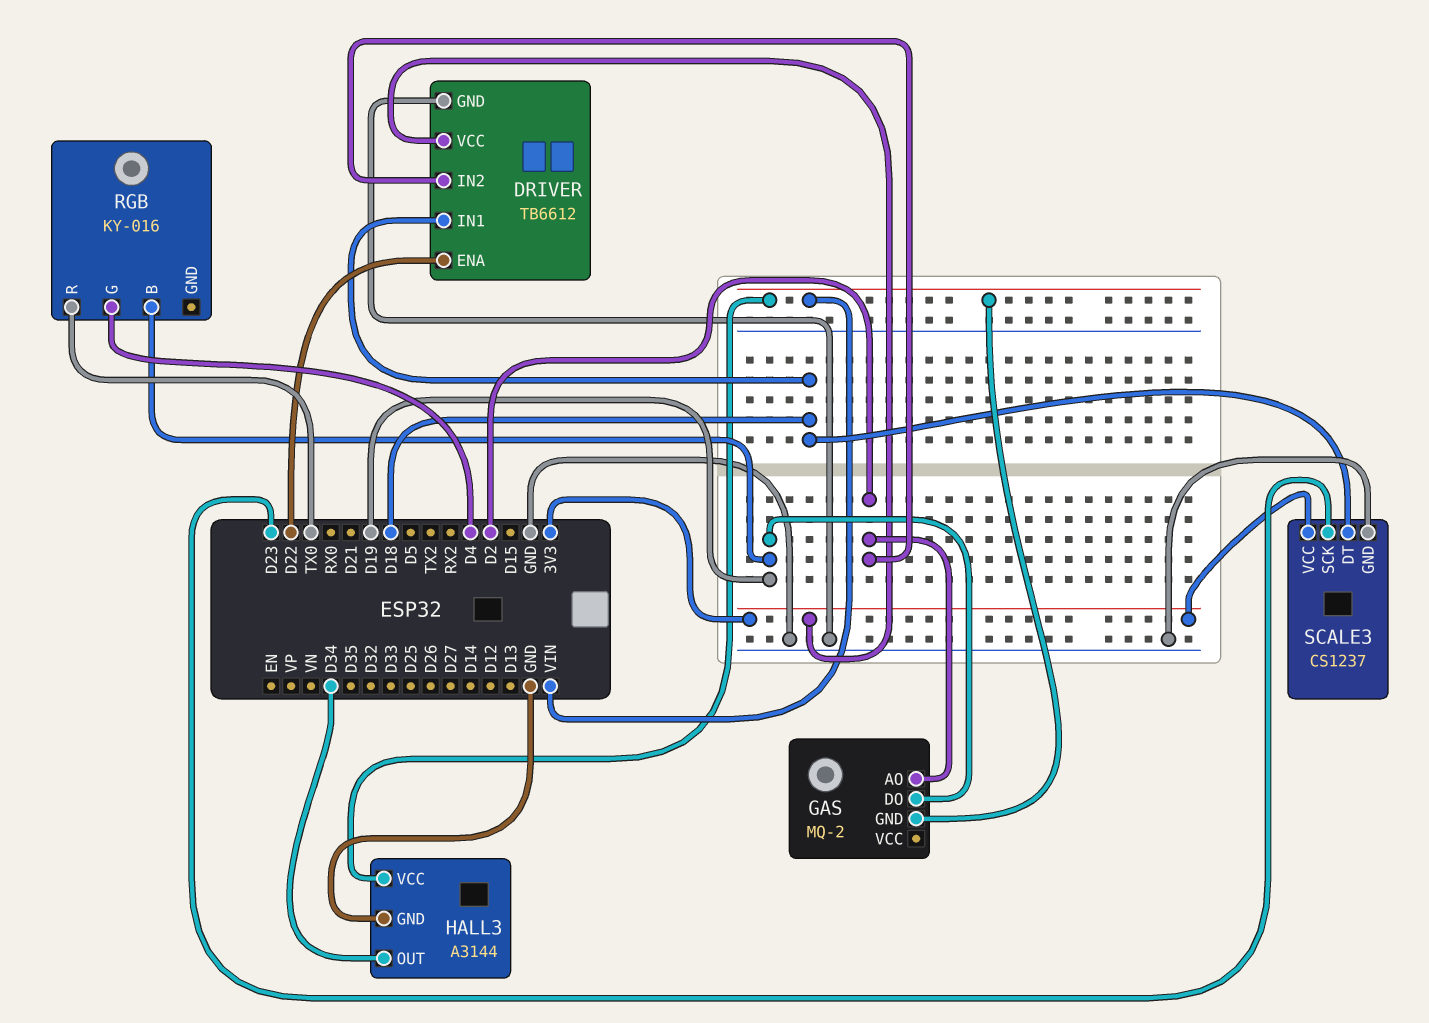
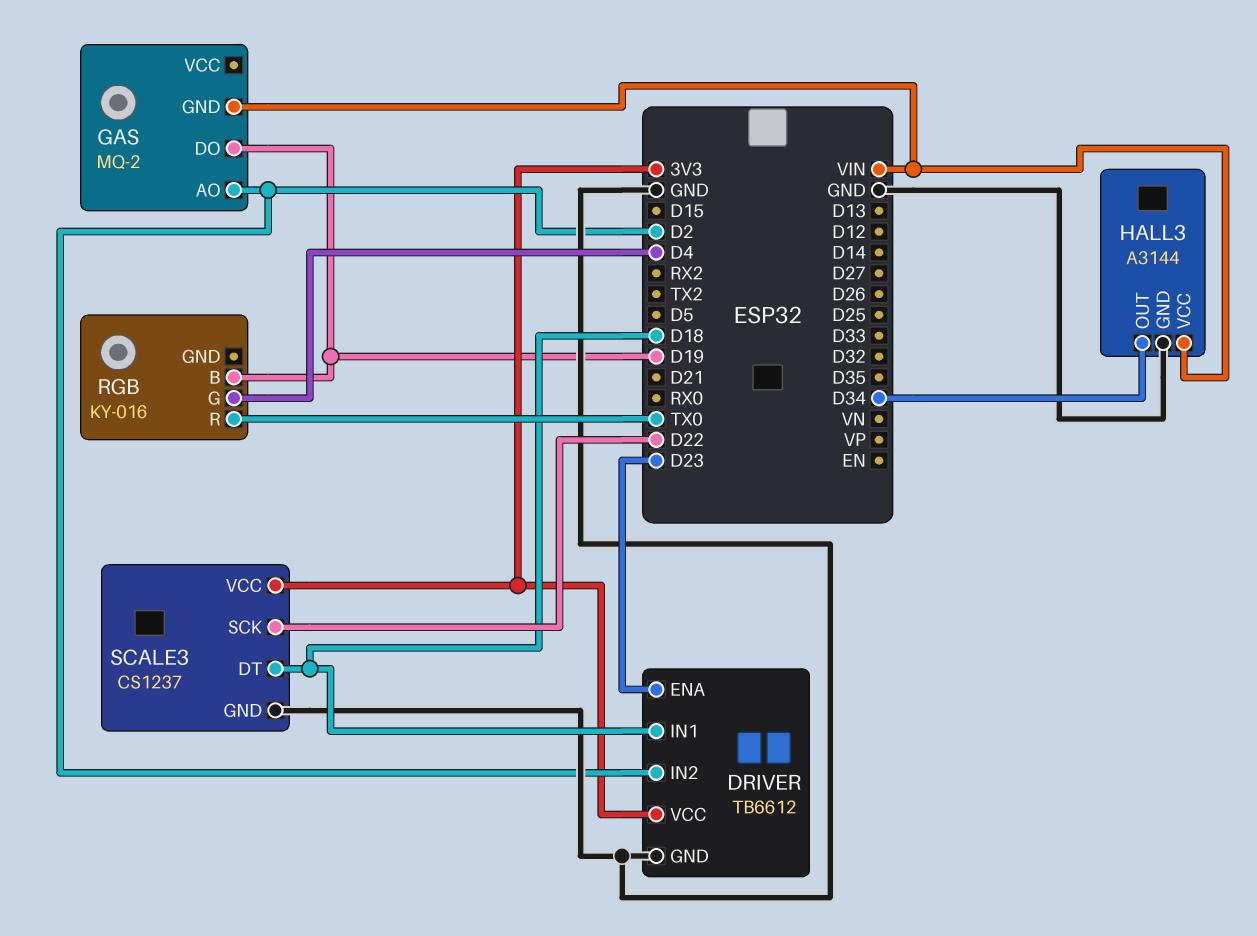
DRIVER pin ENA: D22 -> D23
SCALE3 pin SCK: D23 -> D22

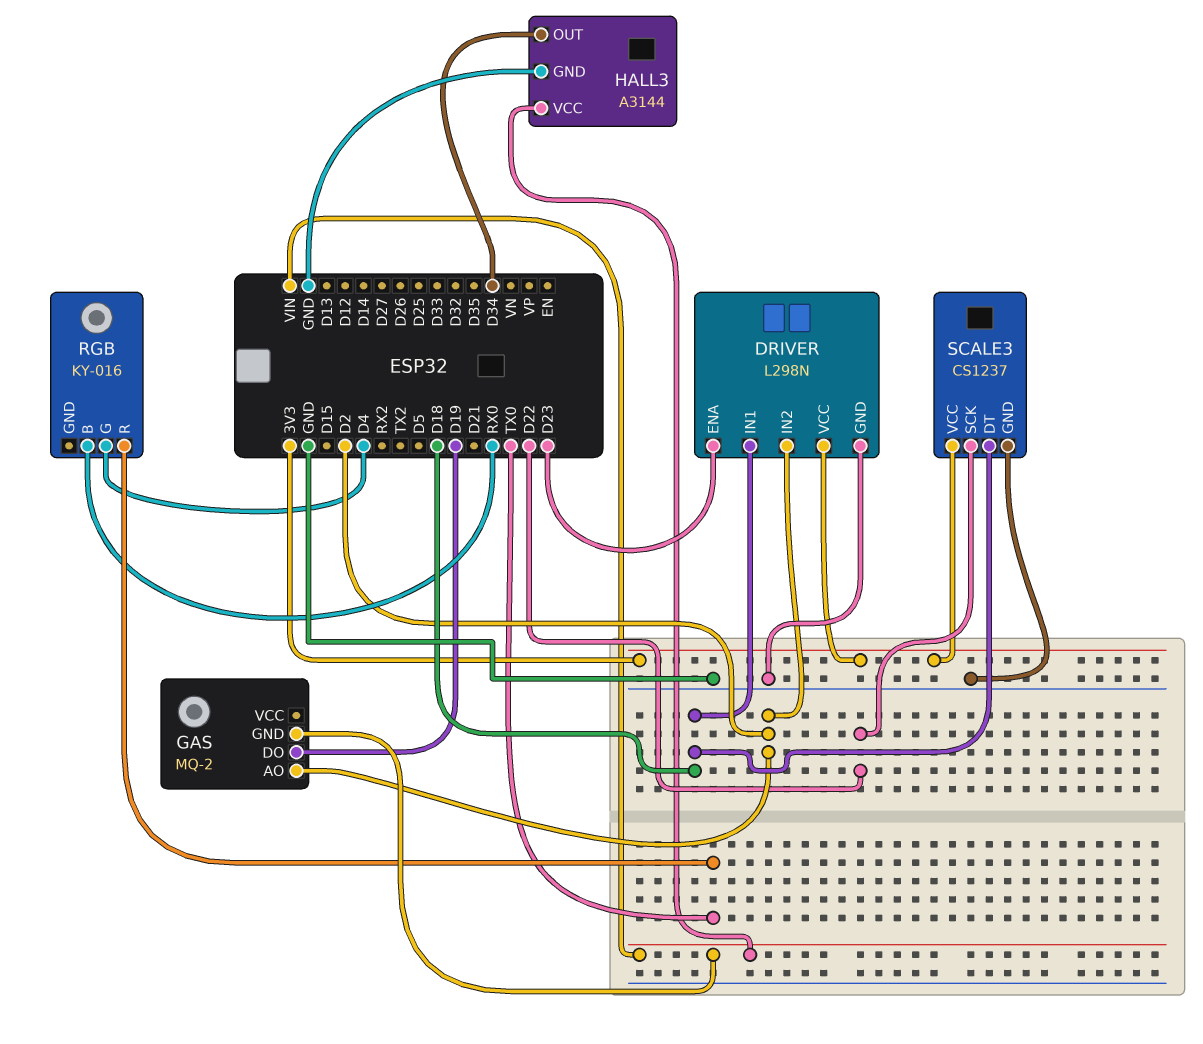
DRIVER: TB6612 -> L298N
RGB pin B: D19 -> RX0

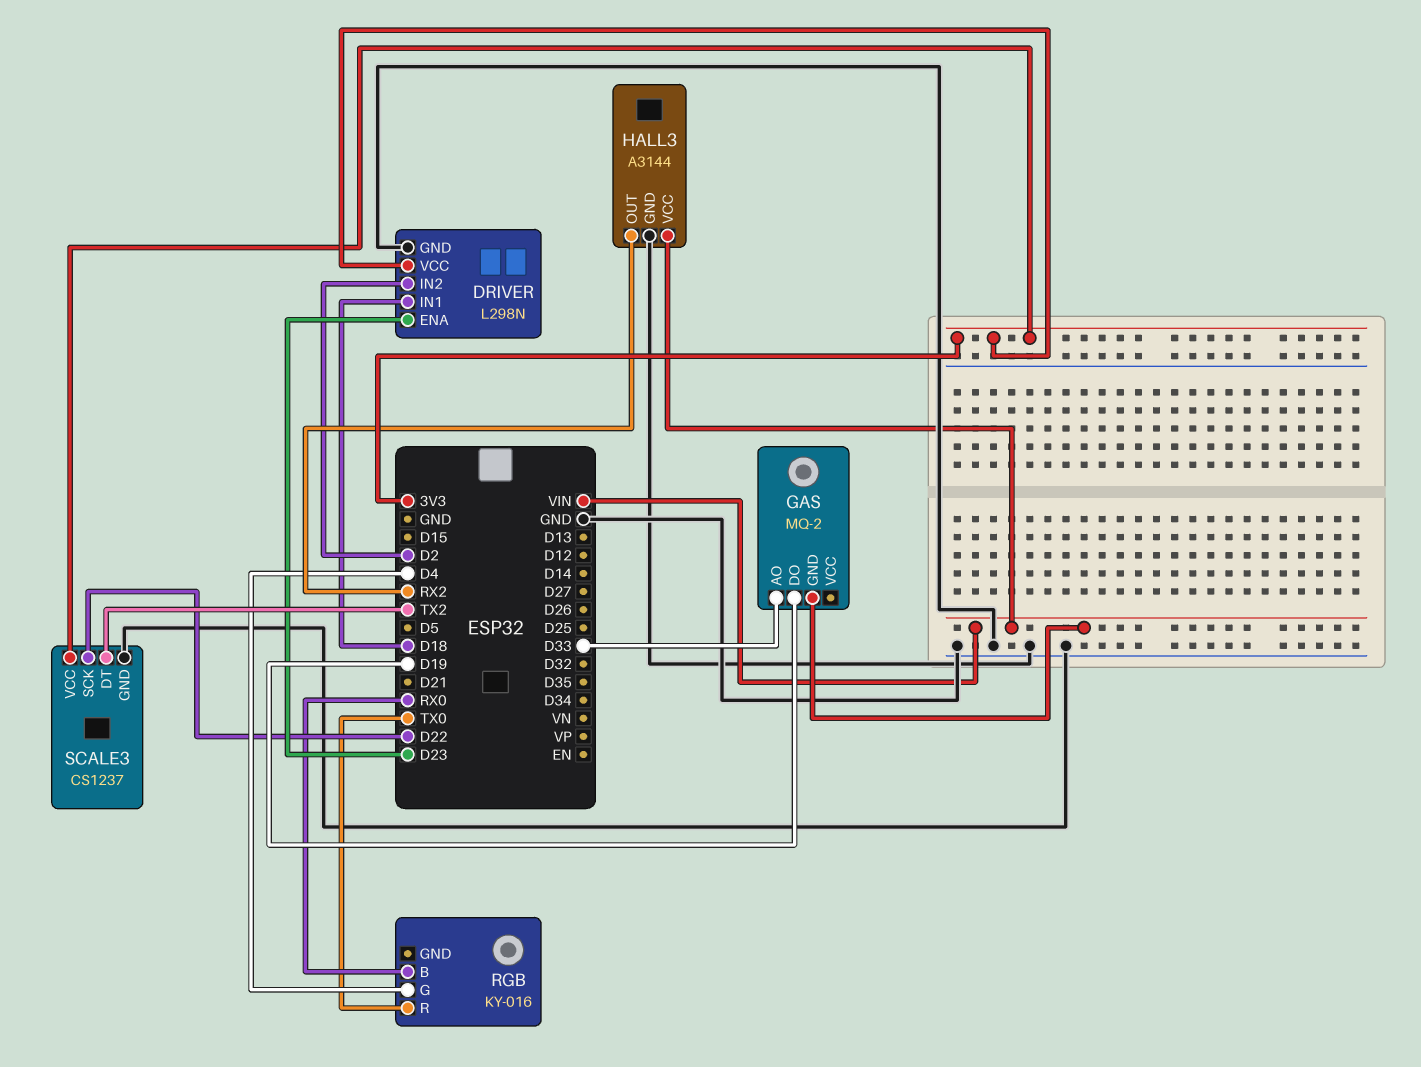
GAS pin AO: D2 -> D33
HALL3 pin OUT: D34 -> RX2
SCALE3 pin DT: D18 -> TX2

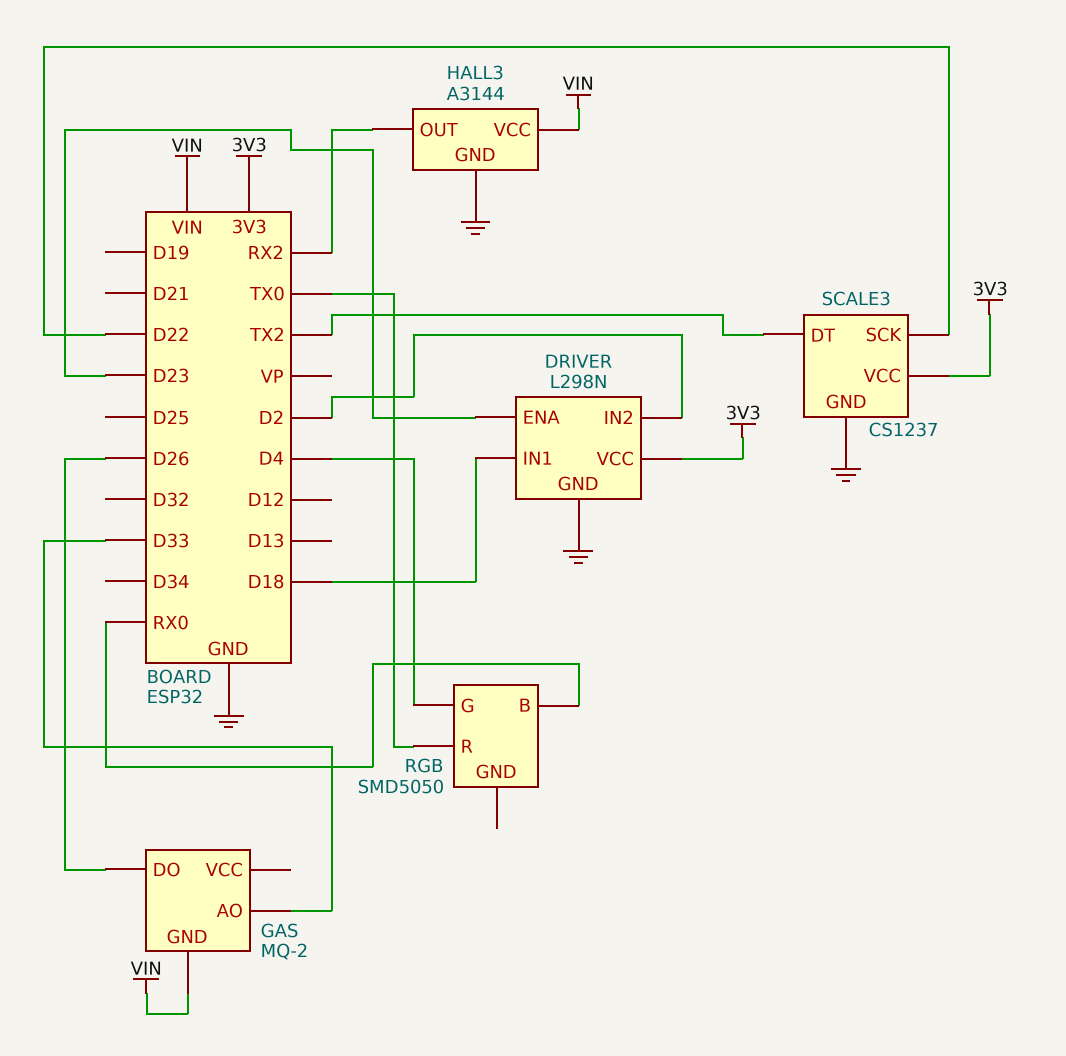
GAS pin DO: D19 -> D26
RGB: KY-016 -> SMD5050

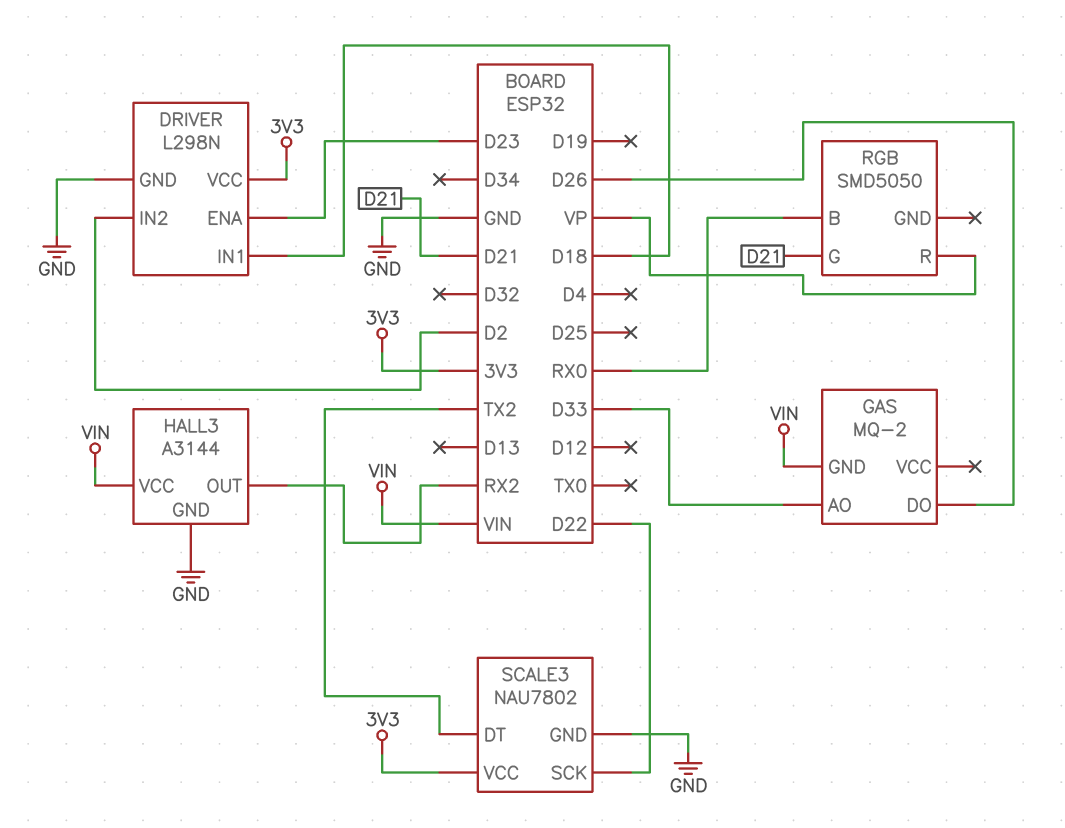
RGB pin G: D4 -> D21
RGB pin R: TX0 -> VP
SCALE3: CS1237 -> NAU7802

